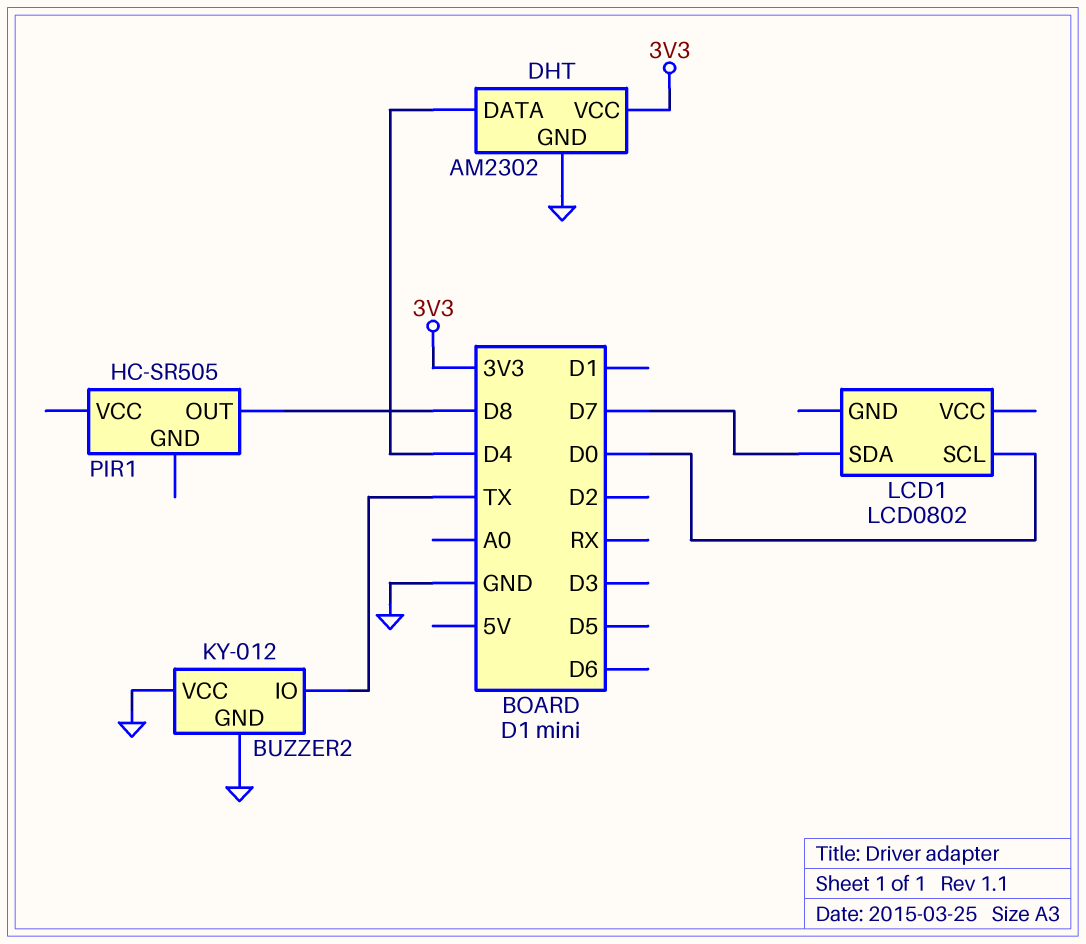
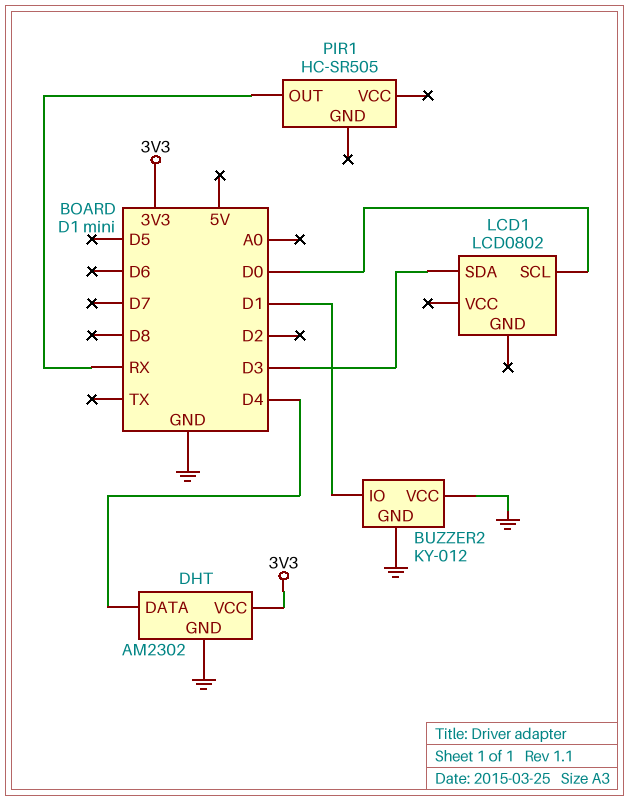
BUZZER2 pin IO: TX -> D1
LCD1 pin SDA: D7 -> D3
PIR1 pin OUT: D8 -> RX

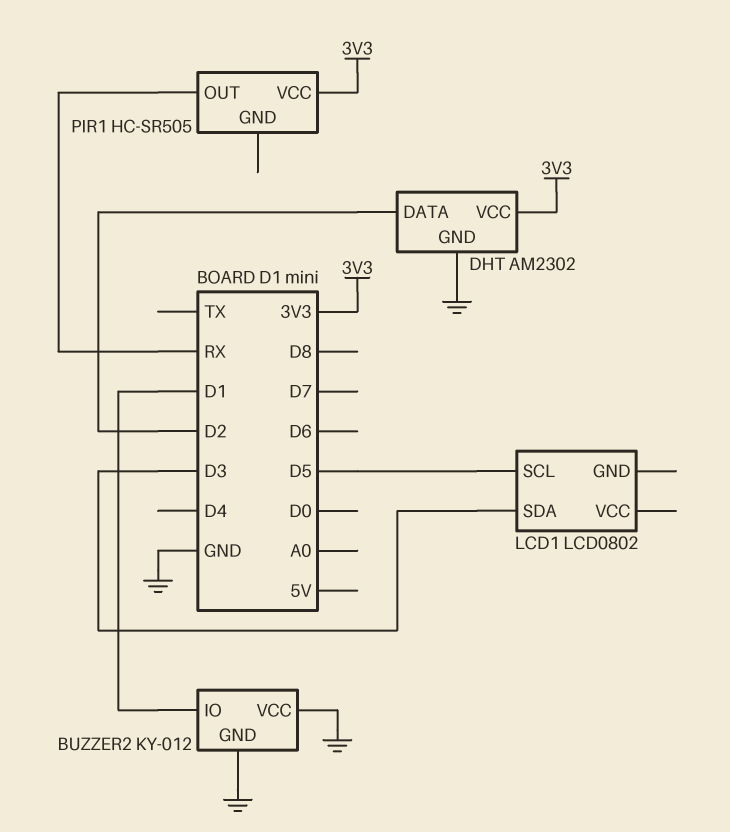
DHT pin DATA: D4 -> D2
LCD1 pin SCL: D0 -> D5
PIR1 pin VCC: none -> 3V3

